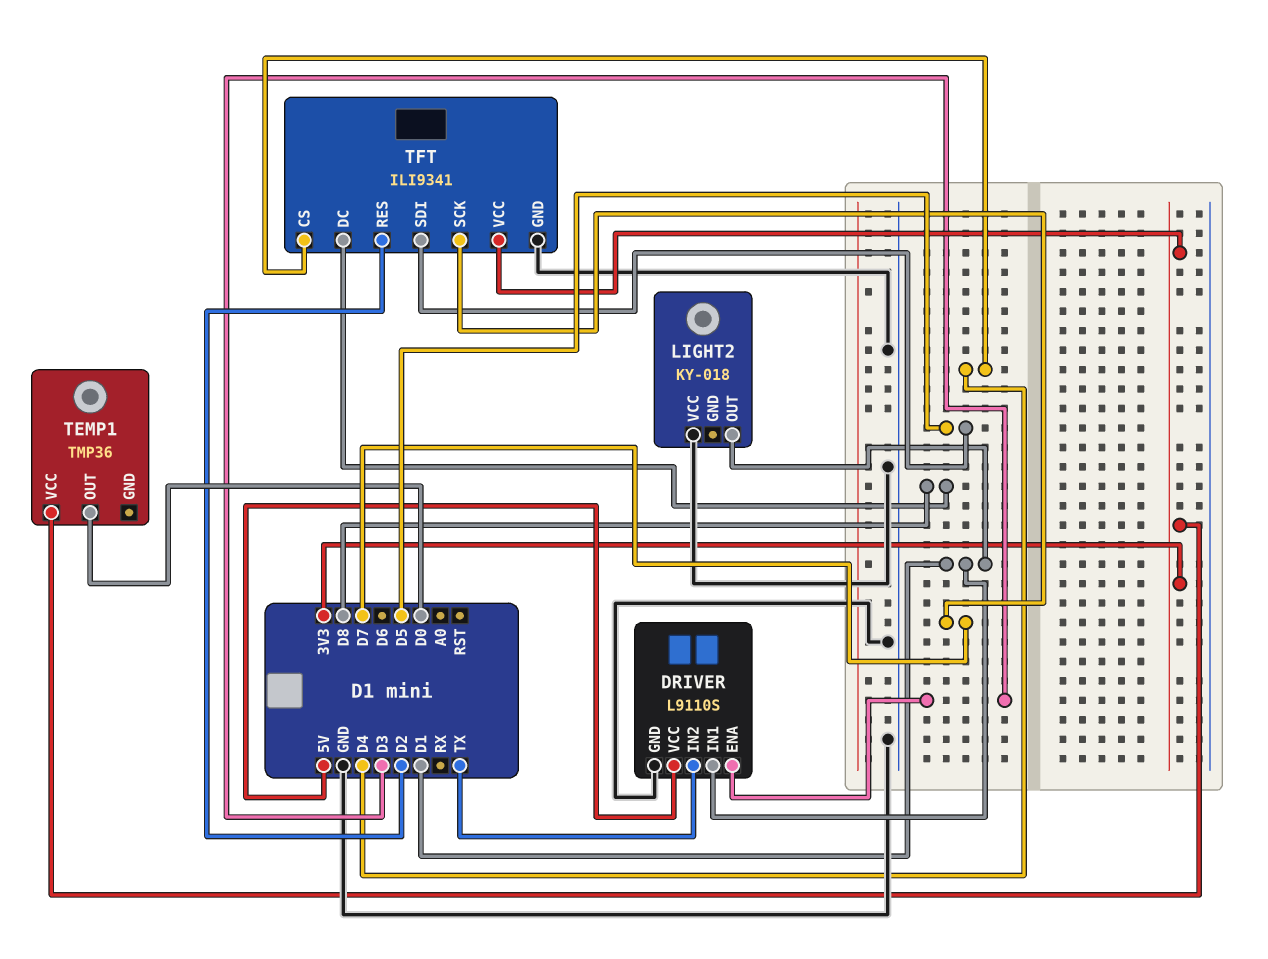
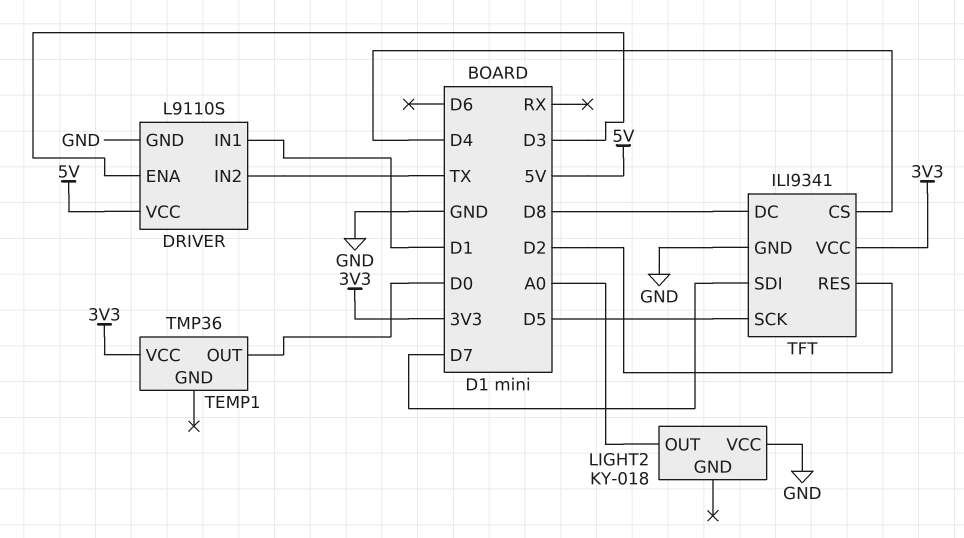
LIGHT2 pin OUT: D1 -> A0
TFT pin SCK: D7 -> D5
TFT pin SDI: D5 -> D7

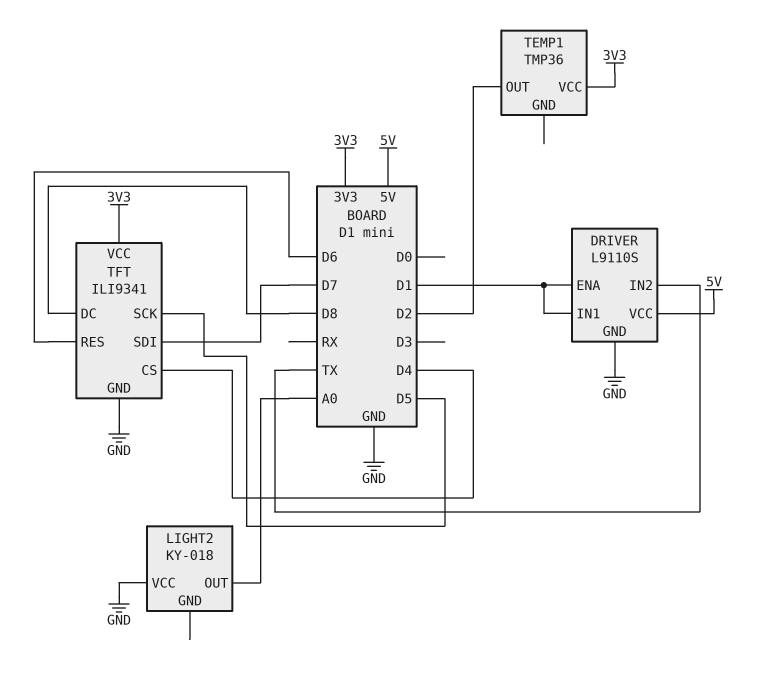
DRIVER pin ENA: D3 -> D1
TEMP1 pin OUT: D0 -> D2
TFT pin RES: D2 -> D6

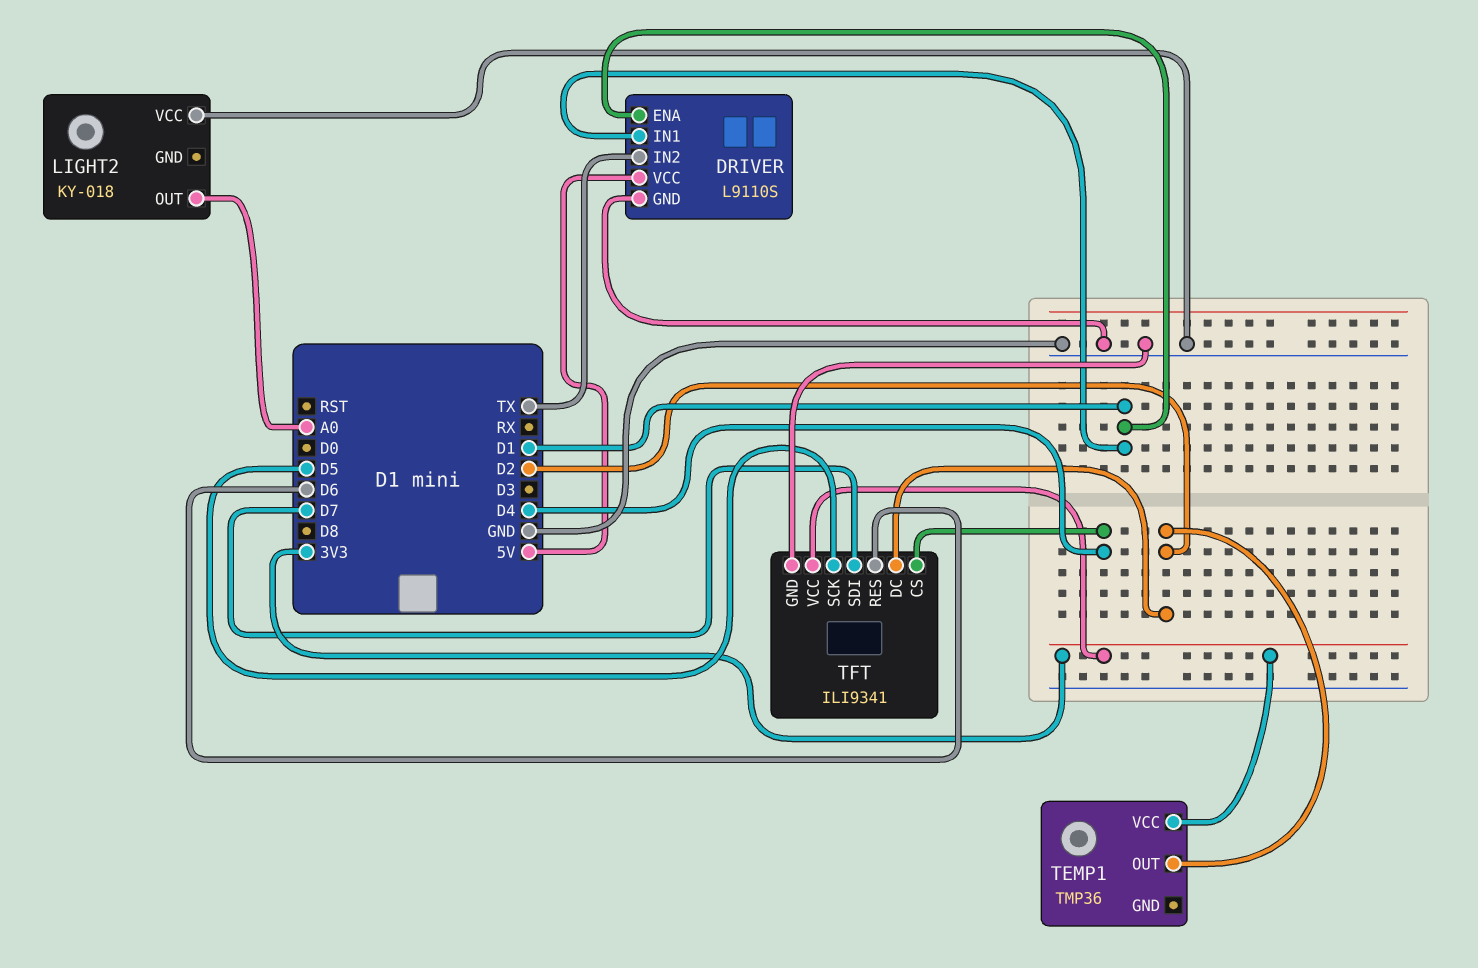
TFT pin DC: D8 -> D2

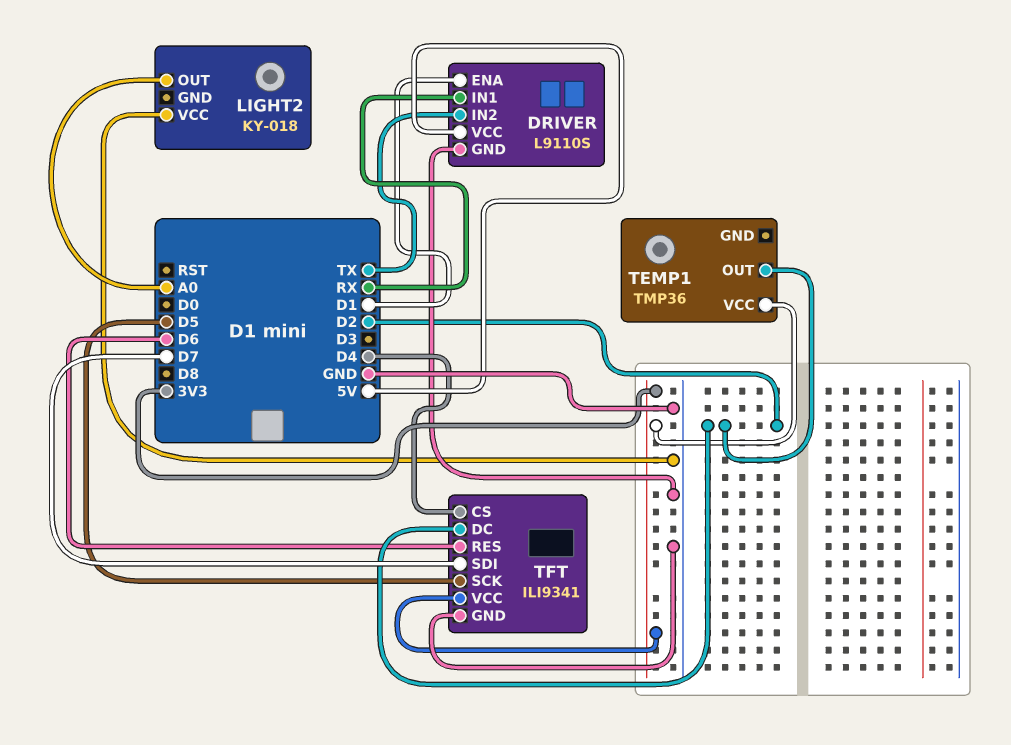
DRIVER pin IN1: D1 -> RX

